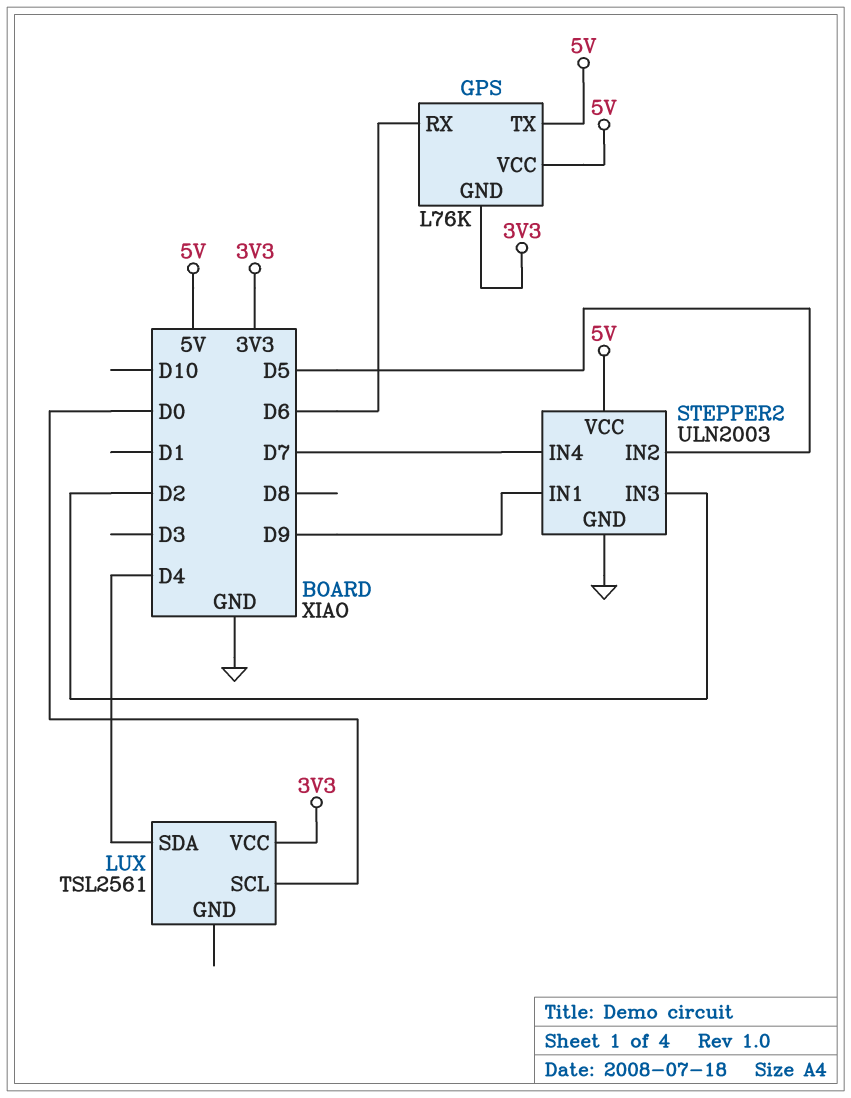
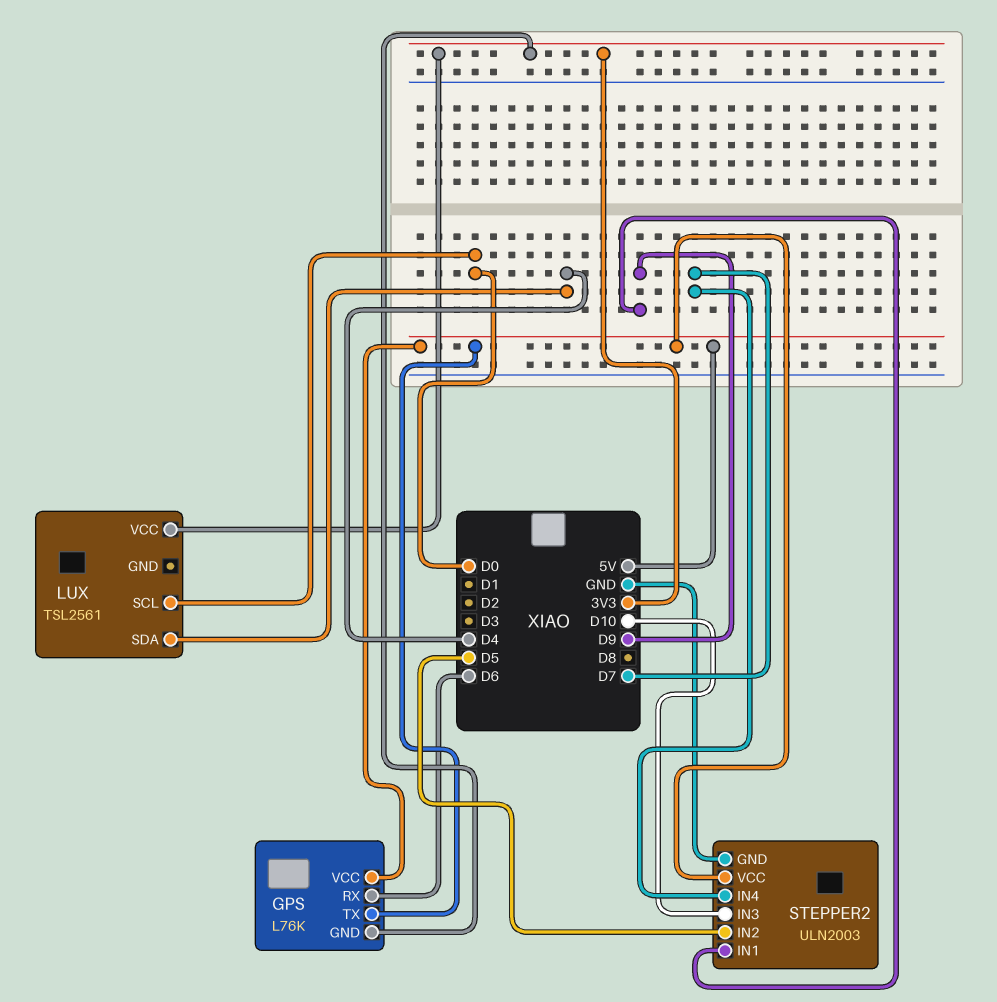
STEPPER2 pin IN3: D2 -> D10

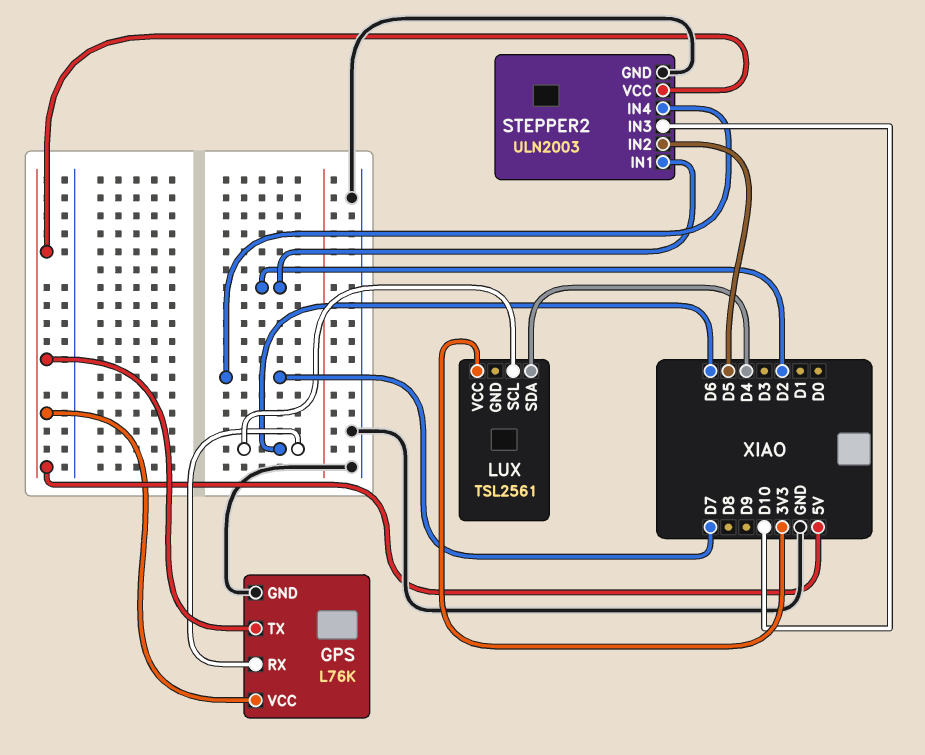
GPS pin GND: 3V3 -> GND
LUX pin SCL: D0 -> D6
STEPPER2 pin IN1: D9 -> D2

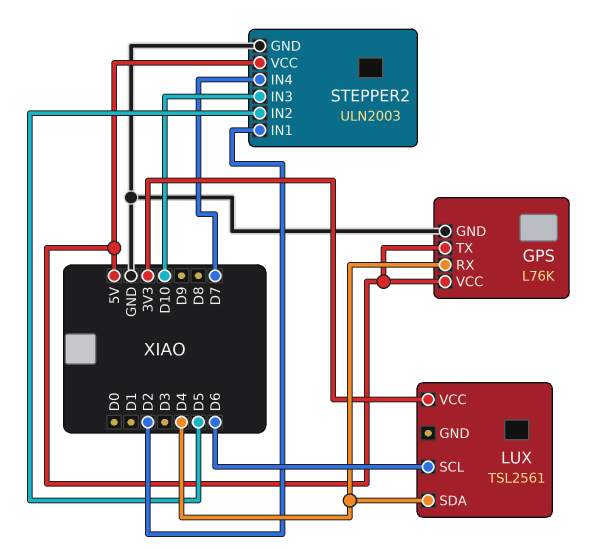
GPS pin RX: D6 -> D4

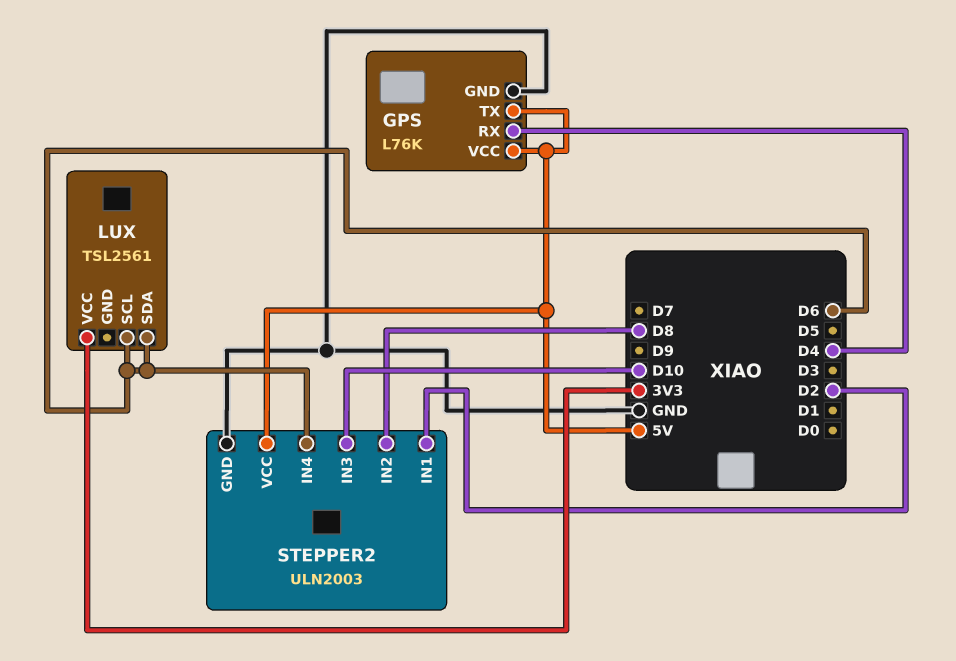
LUX pin SDA: D4 -> D6
STEPPER2 pin IN2: D5 -> D8
STEPPER2 pin IN4: D7 -> D6

